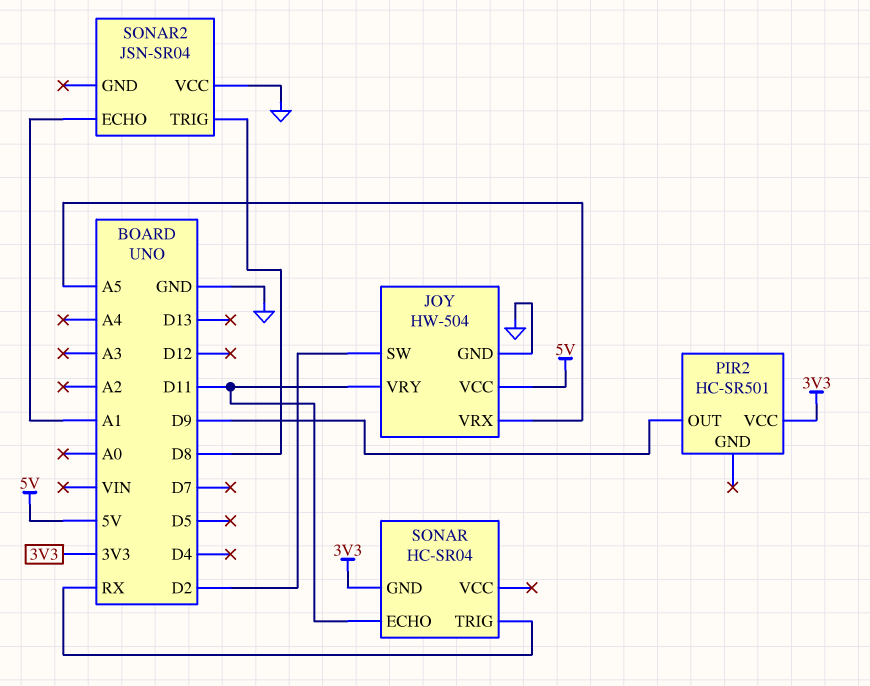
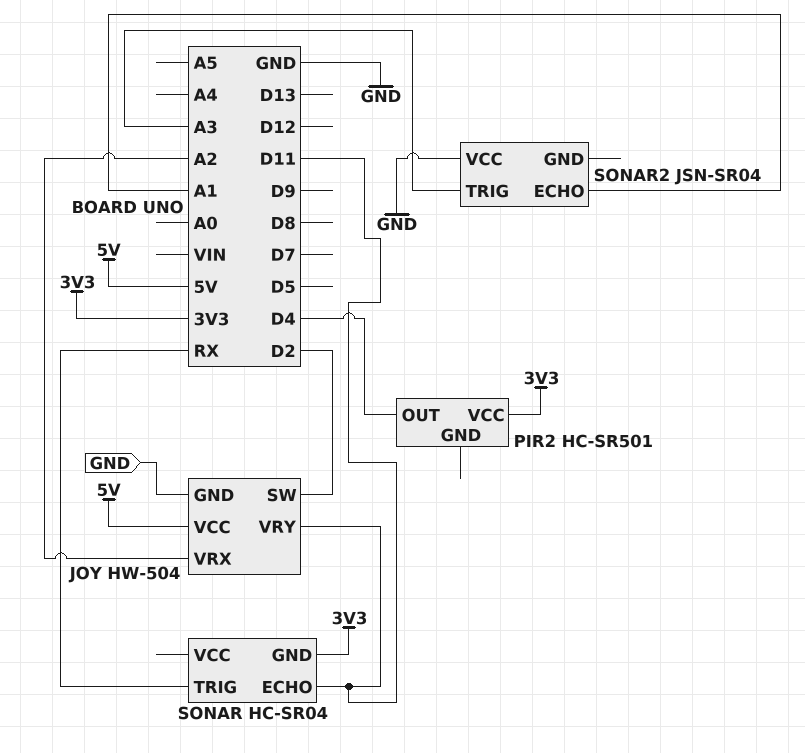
JOY pin VRX: A5 -> A2
PIR2 pin OUT: D9 -> D4
SONAR2 pin TRIG: D8 -> A3

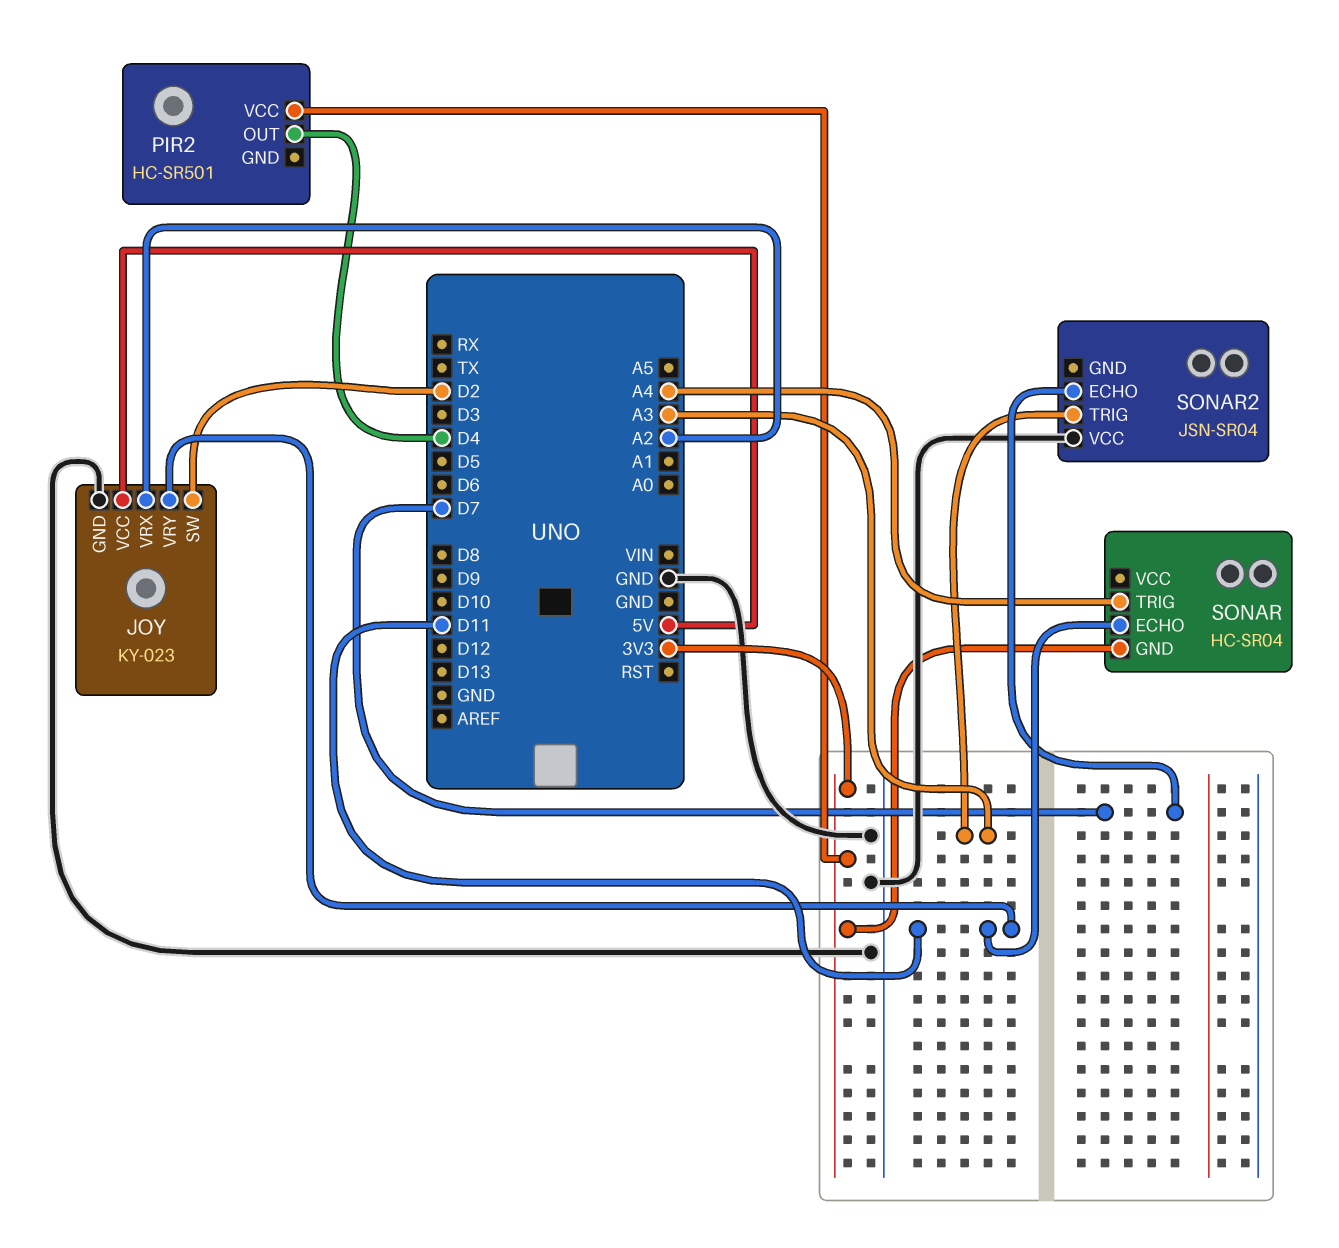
JOY: HW-504 -> KY-023
SONAR pin TRIG: RX -> A4
SONAR2 pin ECHO: A1 -> D7

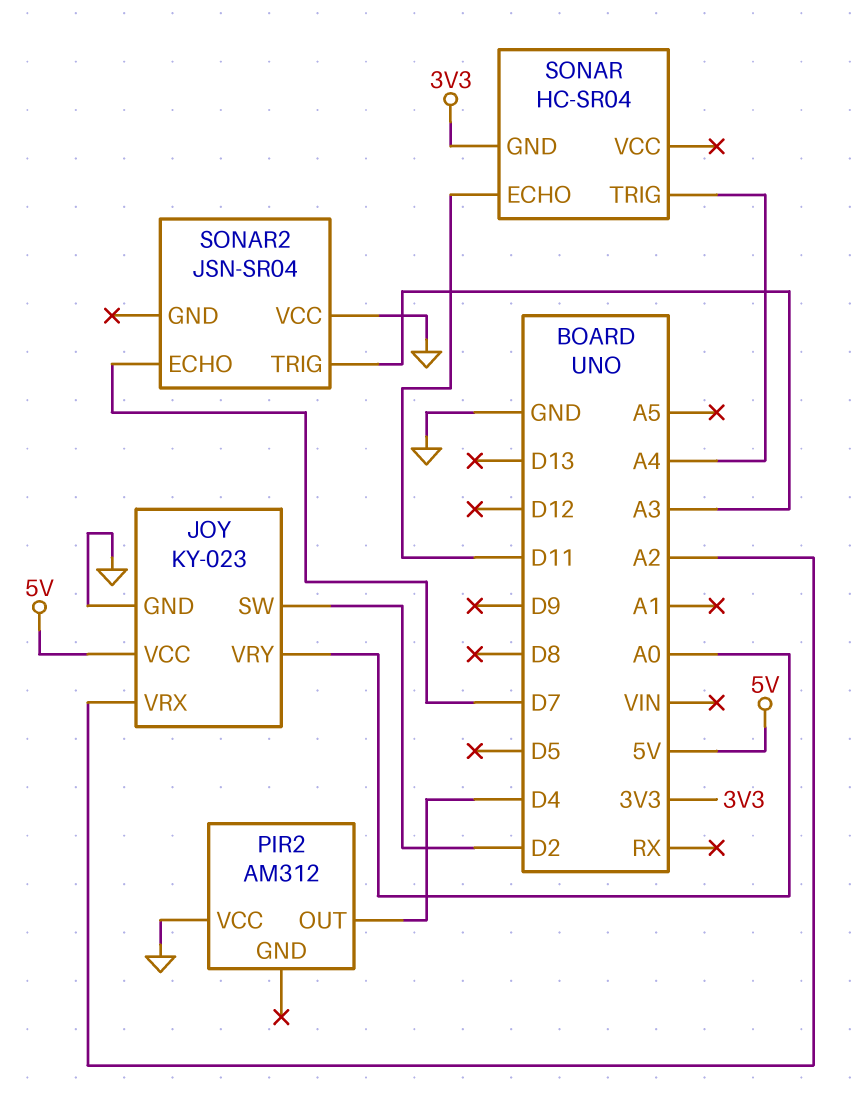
JOY pin VRY: D11 -> A0
PIR2: HC-SR501 -> AM312
PIR2 pin VCC: 3V3 -> GND

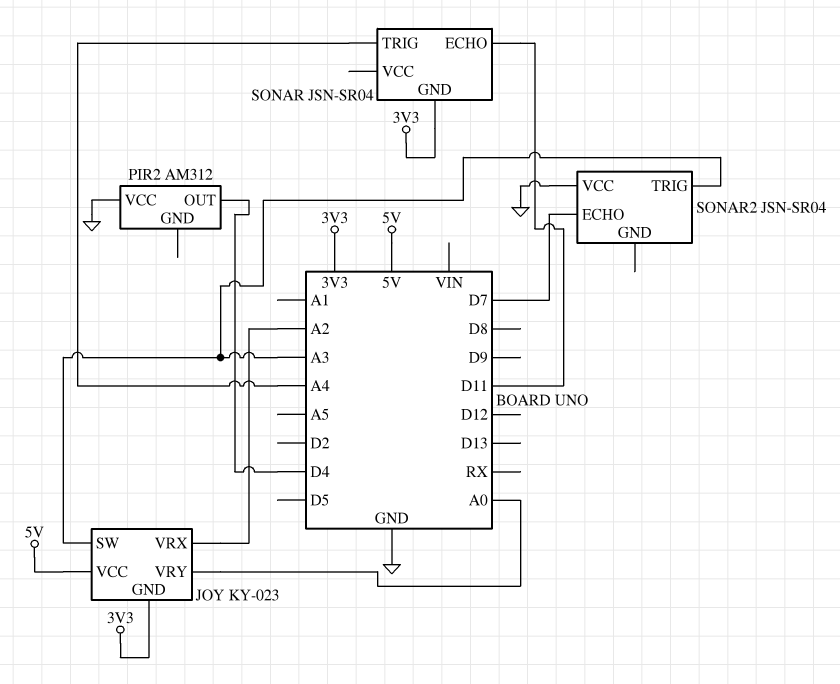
JOY pin GND: GND -> 3V3
JOY pin SW: D2 -> A3
SONAR: HC-SR04 -> JSN-SR04

